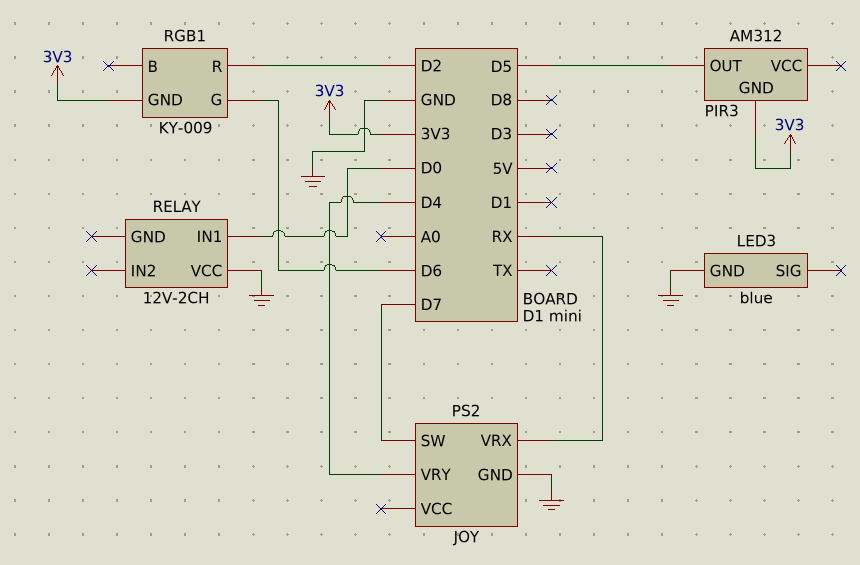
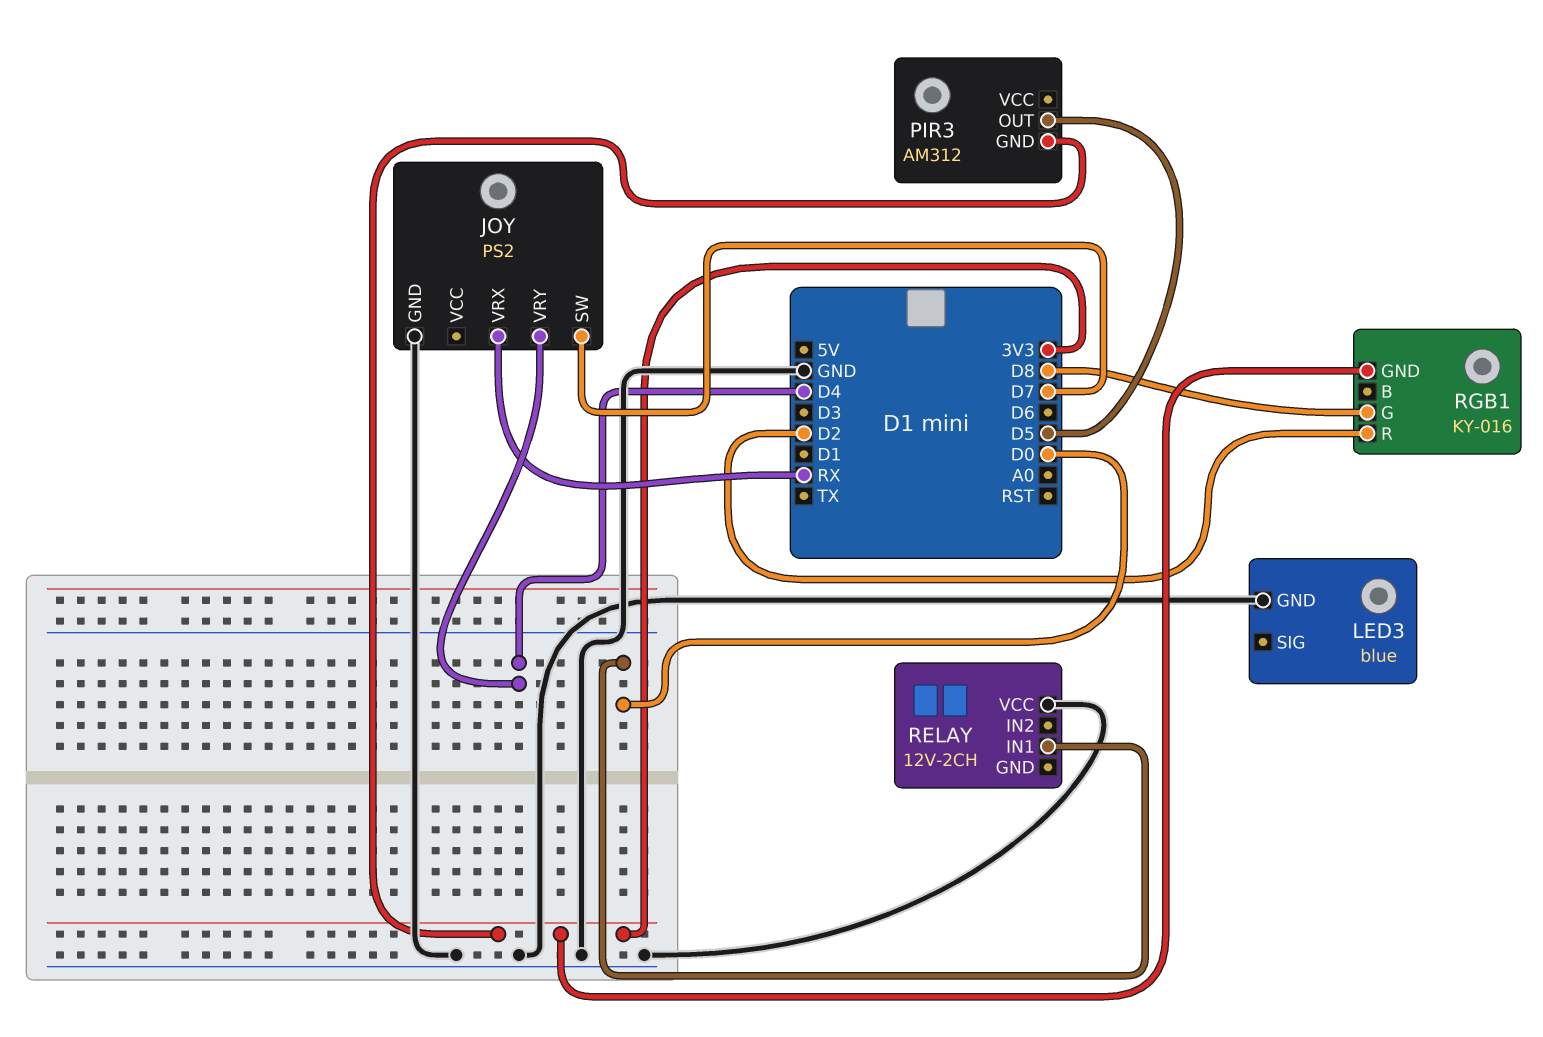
RGB1: KY-009 -> KY-016
RGB1 pin G: D6 -> D8

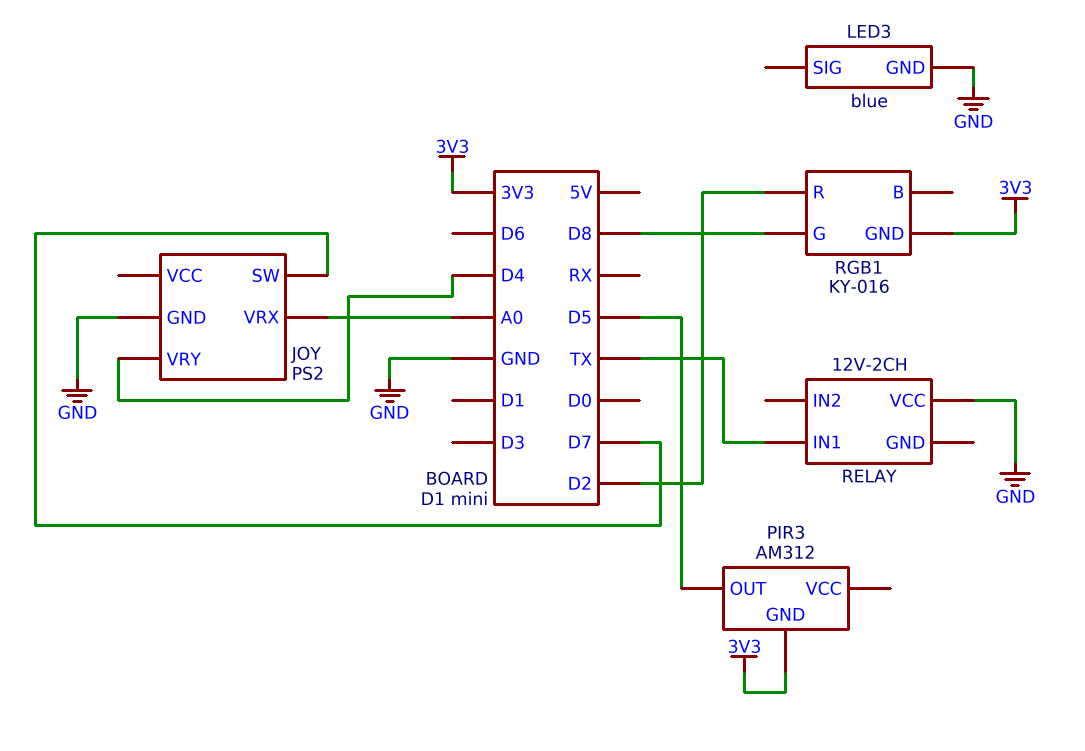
JOY pin VRX: RX -> A0
RELAY pin IN1: D0 -> TX

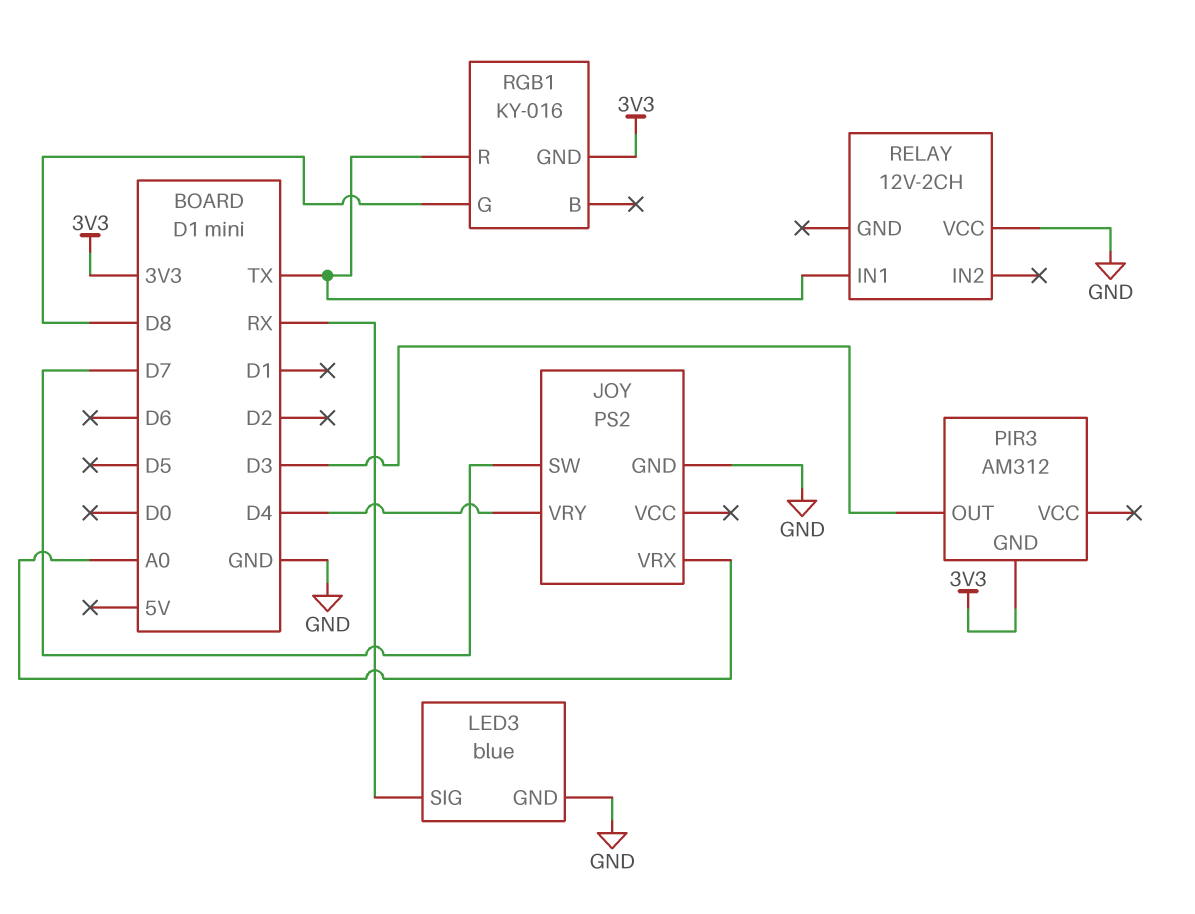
LED3 pin SIG: none -> RX
PIR3 pin OUT: D5 -> D3
RGB1 pin R: D2 -> TX

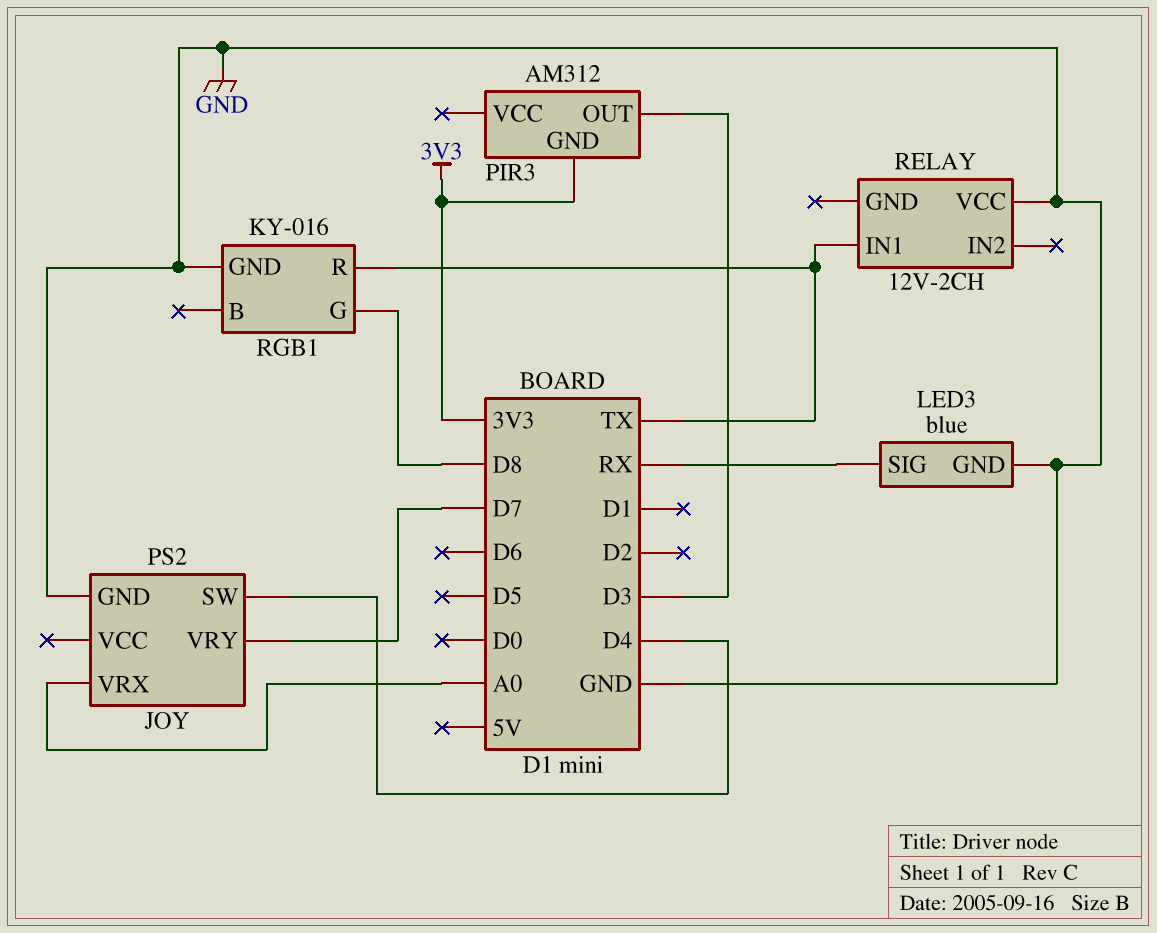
JOY pin SW: D7 -> D4
JOY pin VRY: D4 -> D7
RGB1 pin GND: 3V3 -> GND

